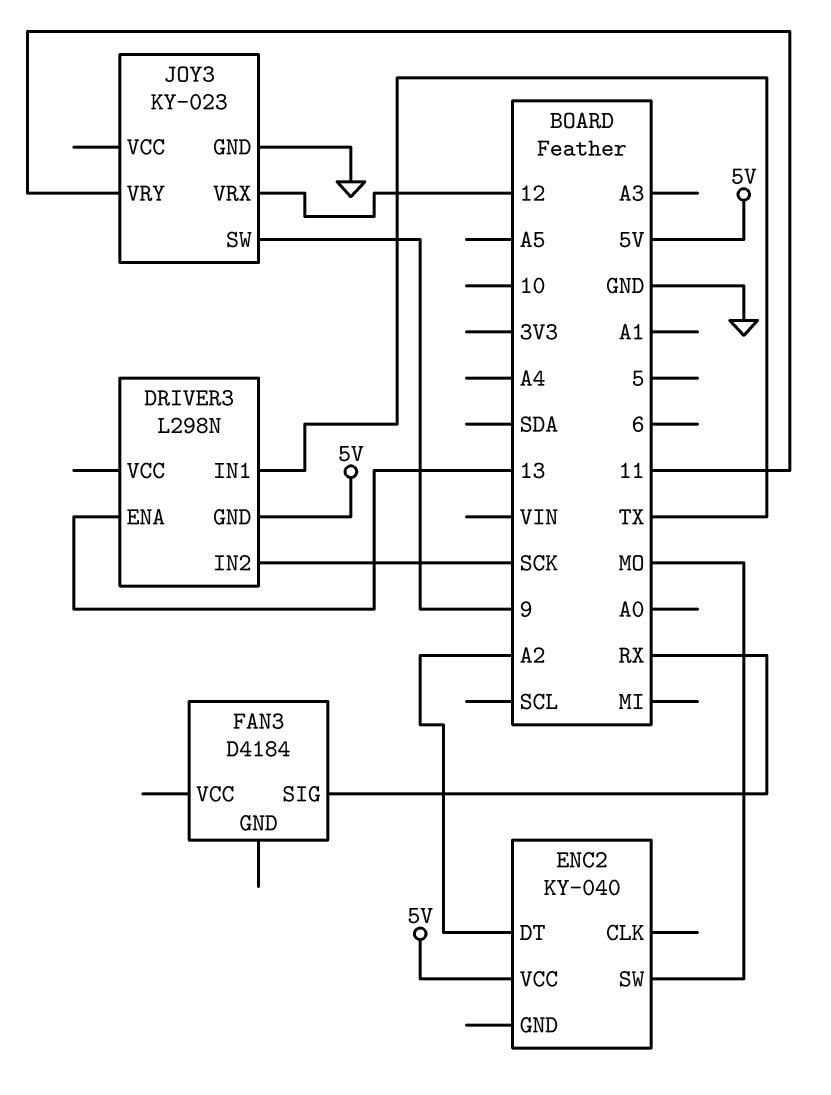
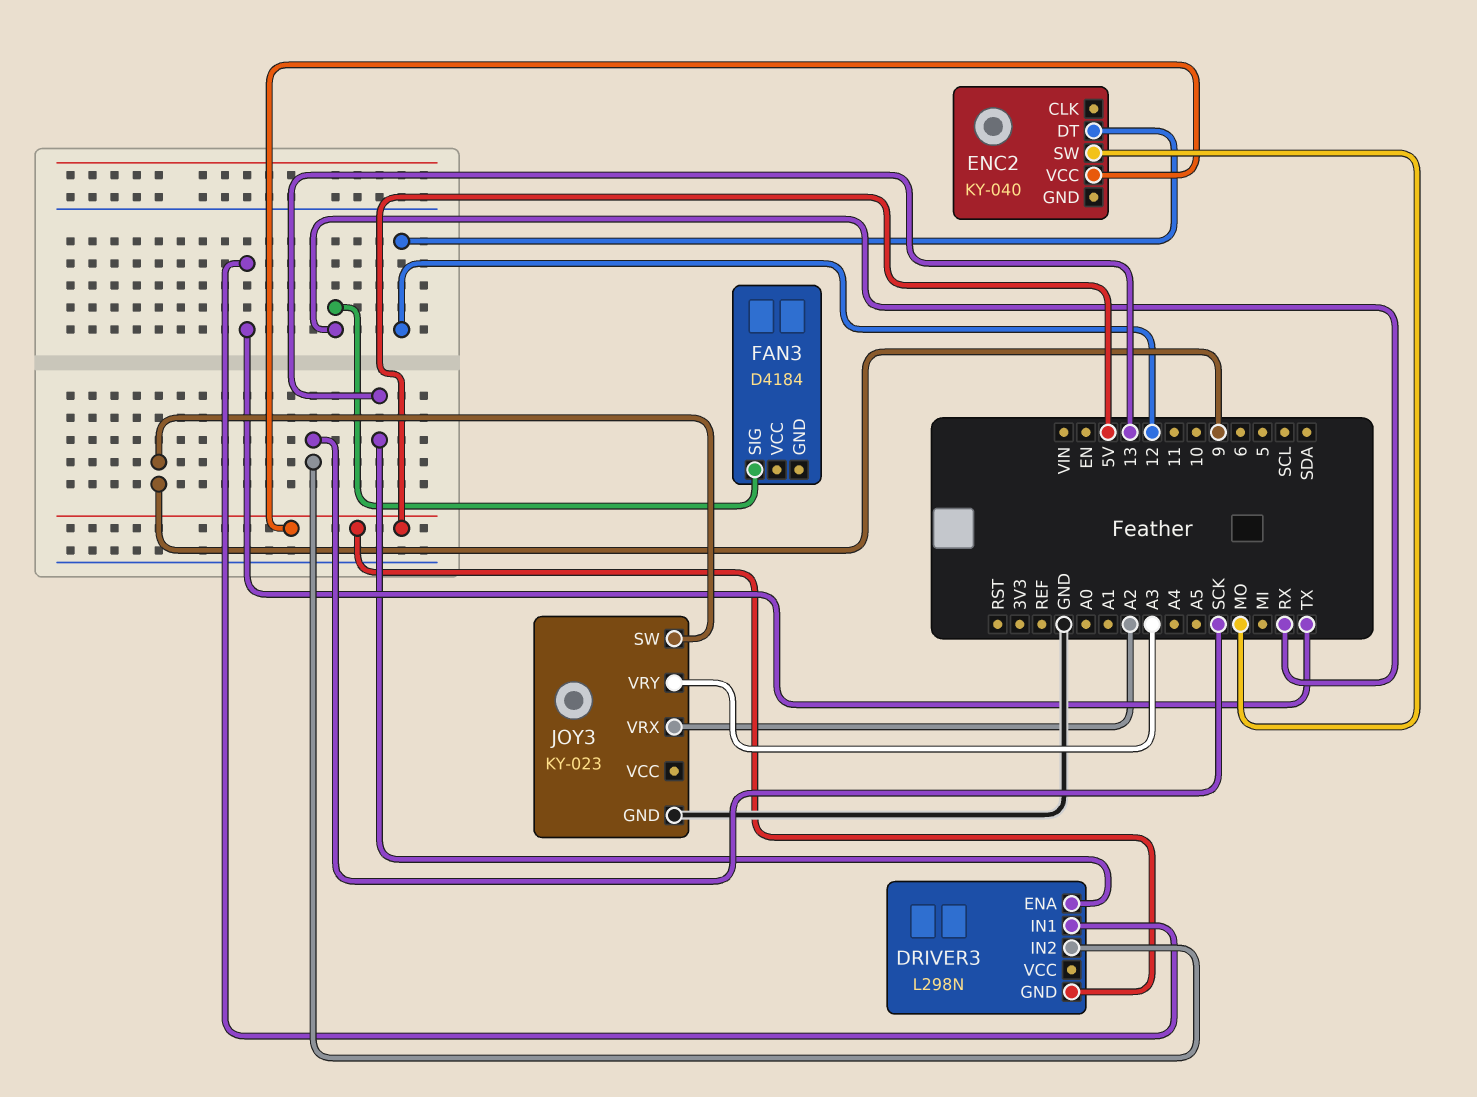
ENC2 pin DT: A2 -> 12
JOY3 pin VRX: 12 -> A2
JOY3 pin VRY: 11 -> A3

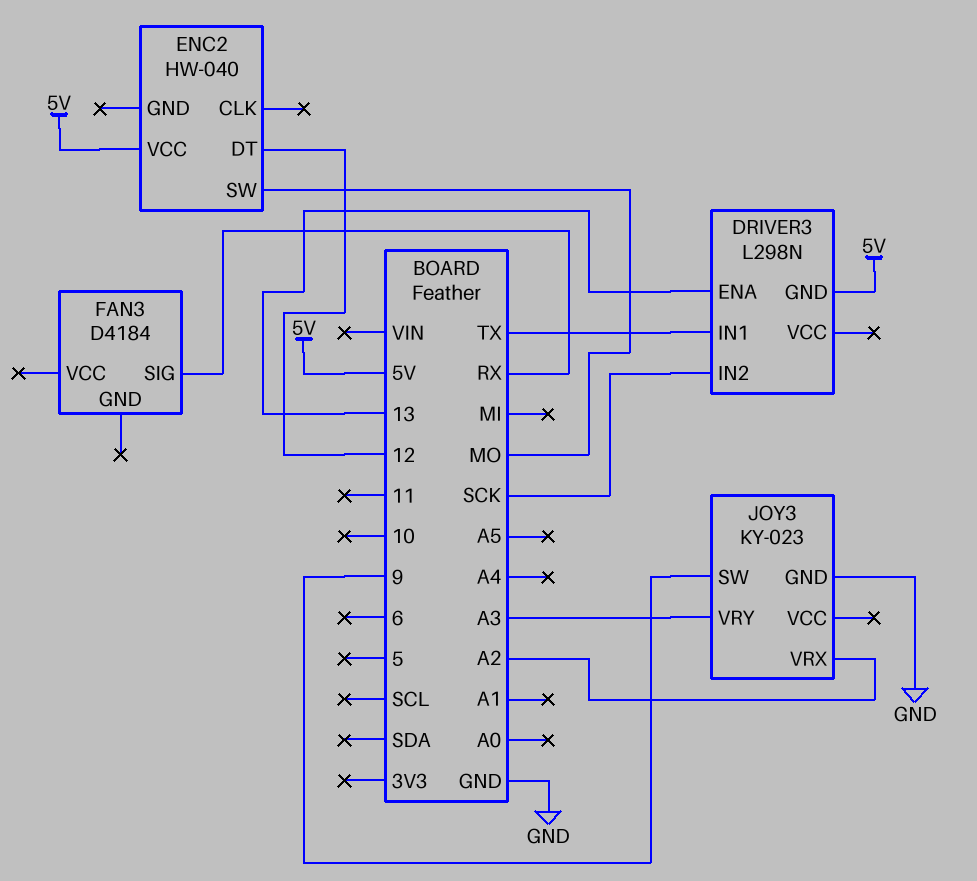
ENC2: KY-040 -> HW-040

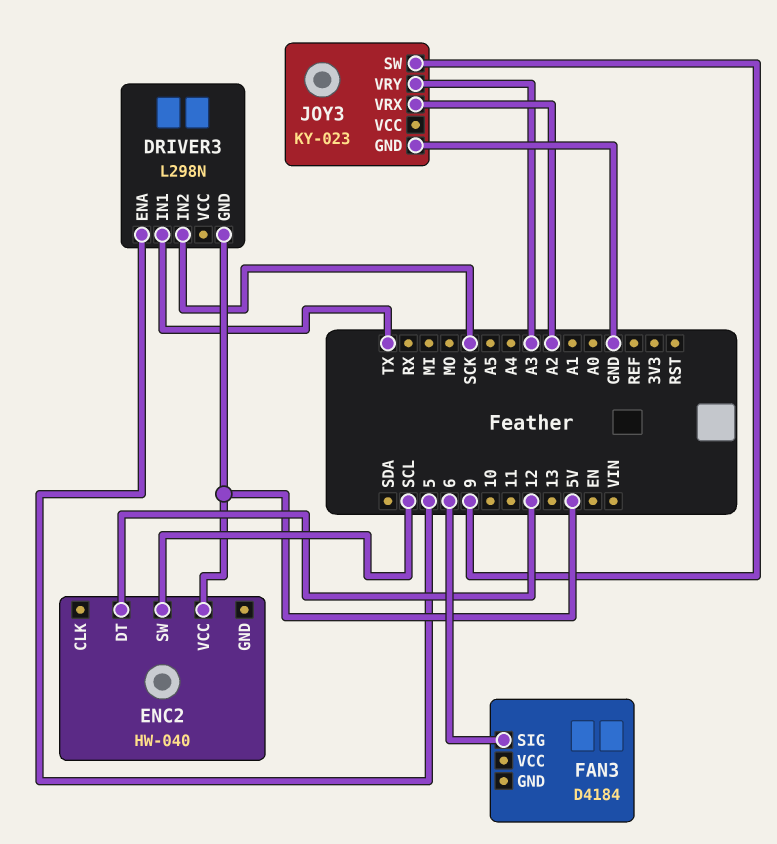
DRIVER3 pin ENA: 13 -> 5
ENC2 pin SW: MO -> SCL
FAN3 pin SIG: RX -> 6

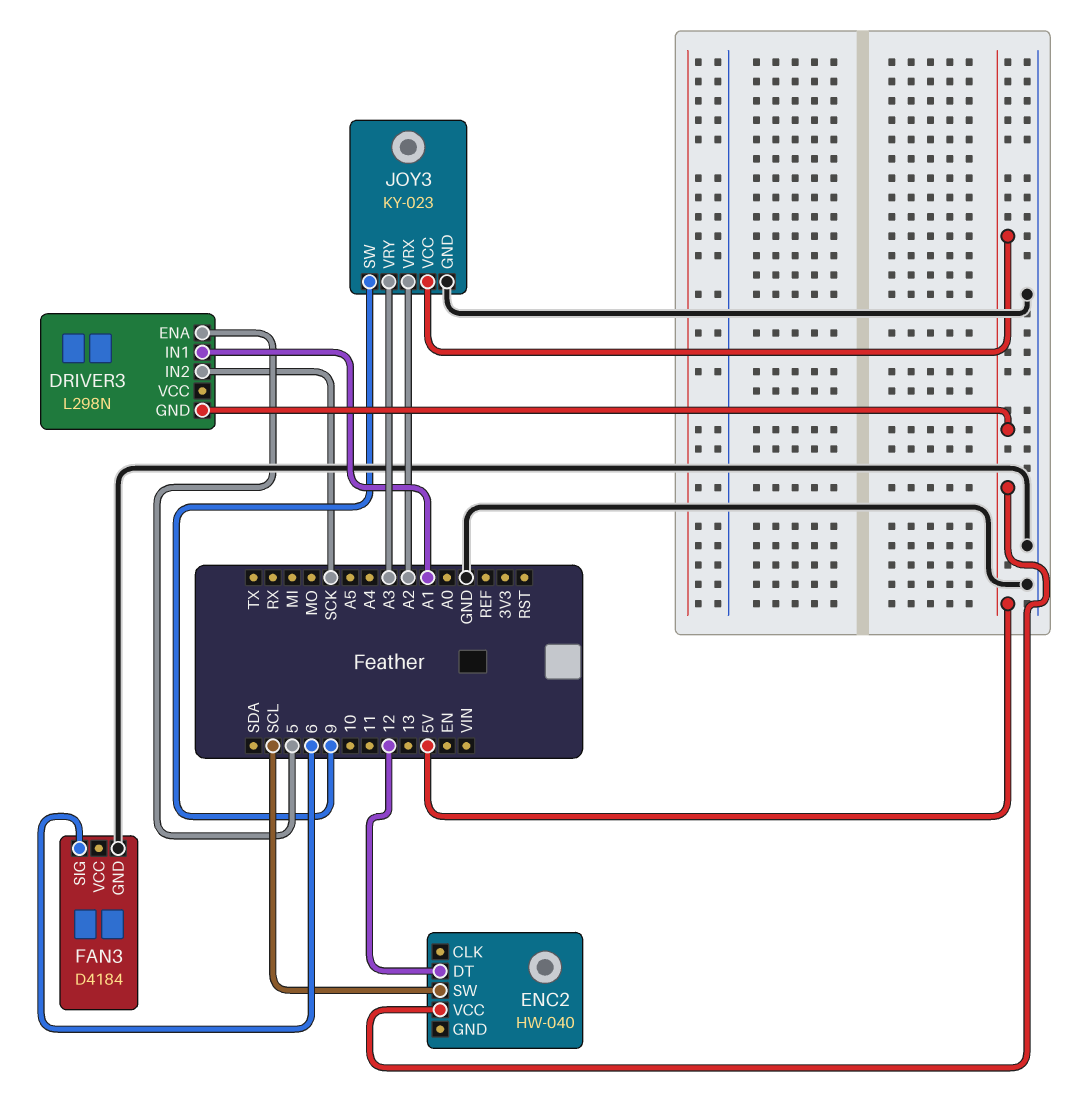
DRIVER3 pin IN1: TX -> A1
FAN3 pin GND: none -> GND
JOY3 pin VCC: none -> 5V

